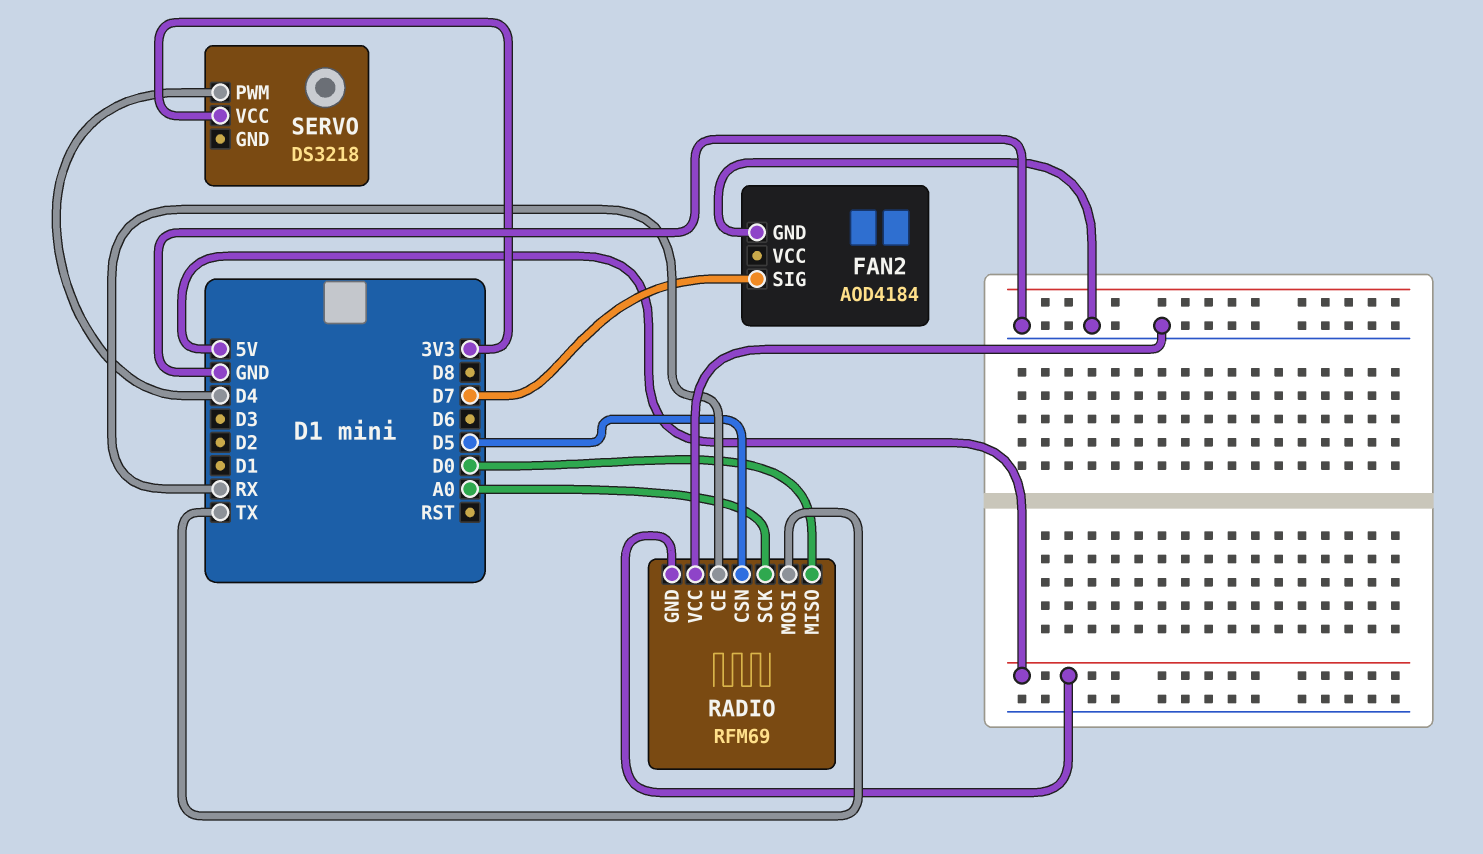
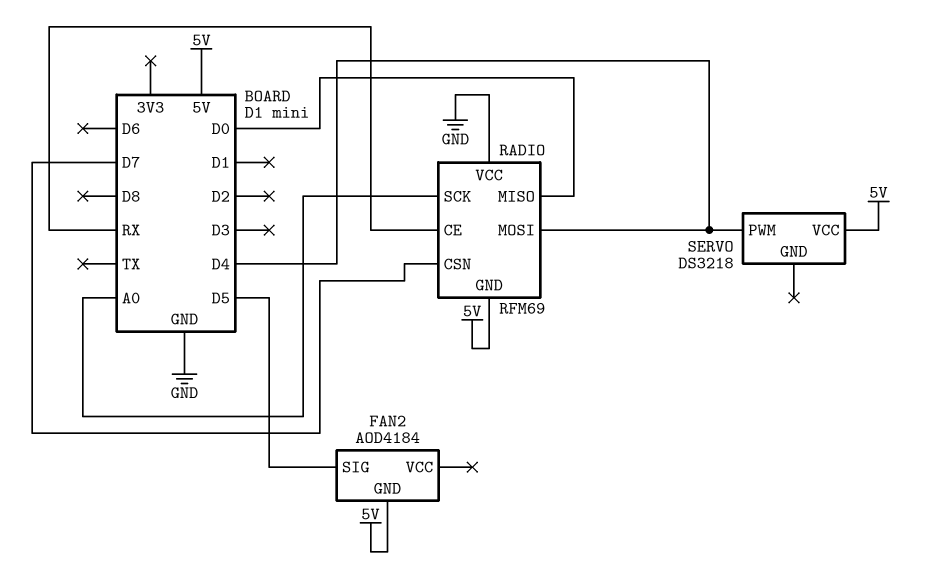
FAN2 pin GND: GND -> 5V
FAN2 pin SIG: D7 -> D5
RADIO pin CSN: D5 -> D7
RADIO pin MOSI: TX -> D4
SERVO pin VCC: 3V3 -> 5V

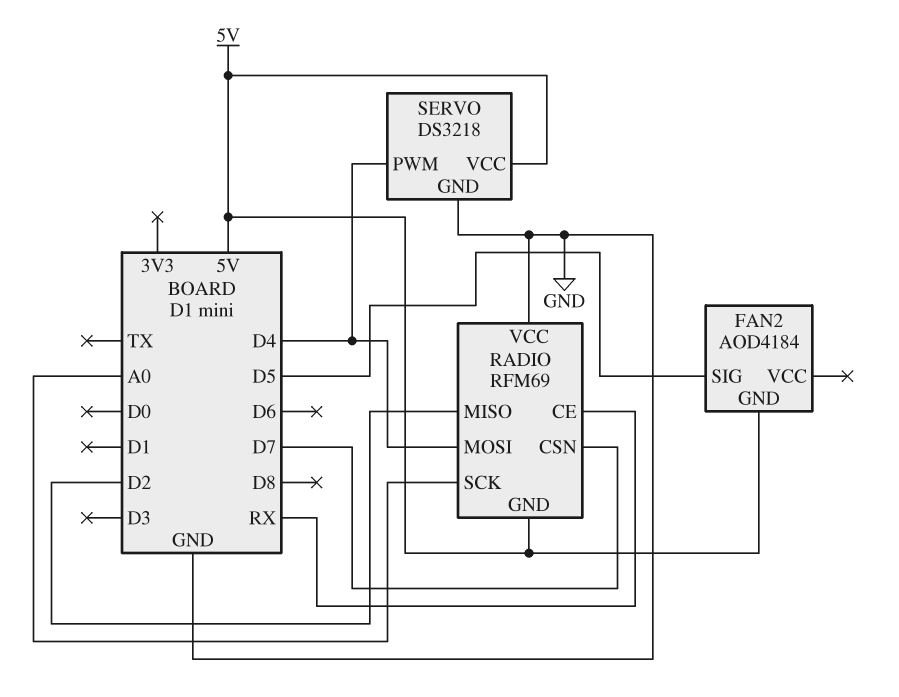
RADIO pin MISO: D0 -> D2
SERVO pin GND: none -> GND

